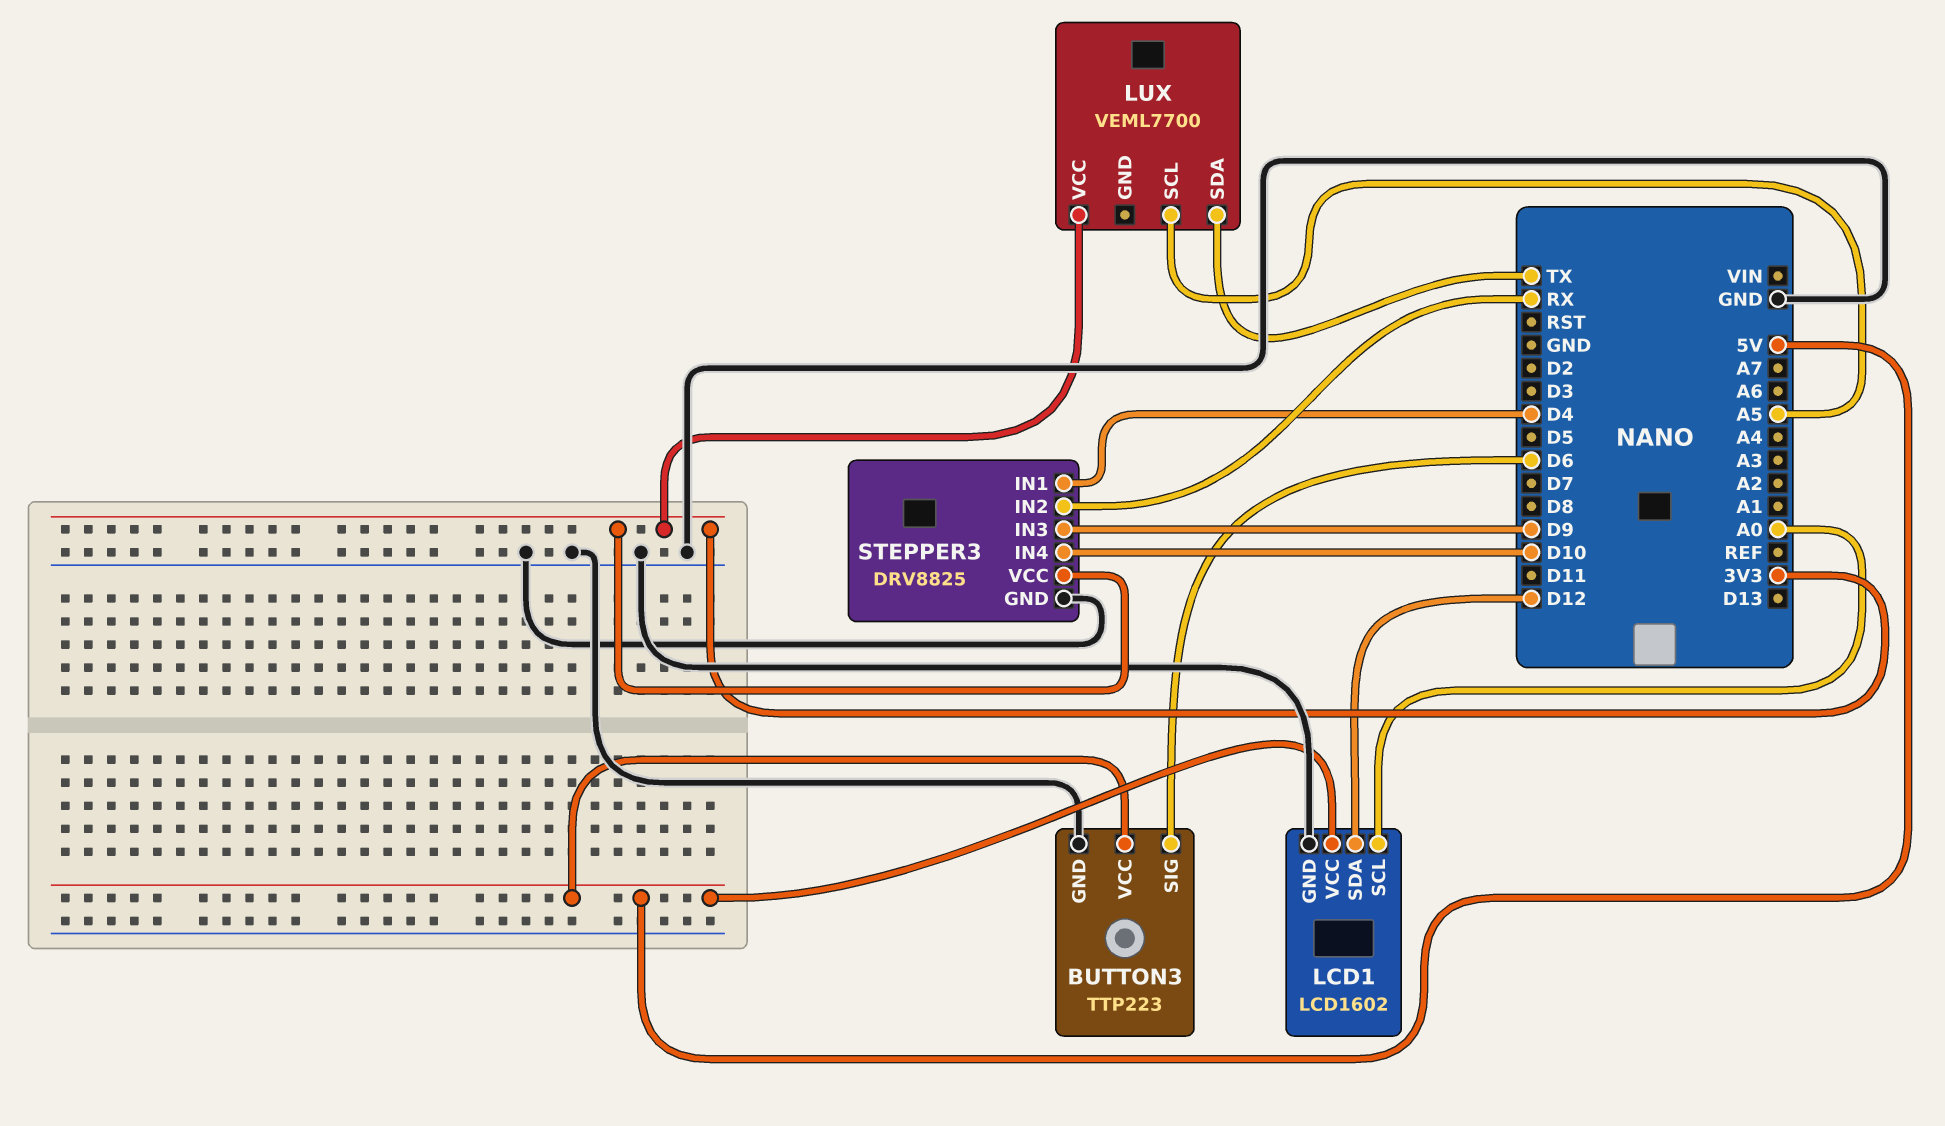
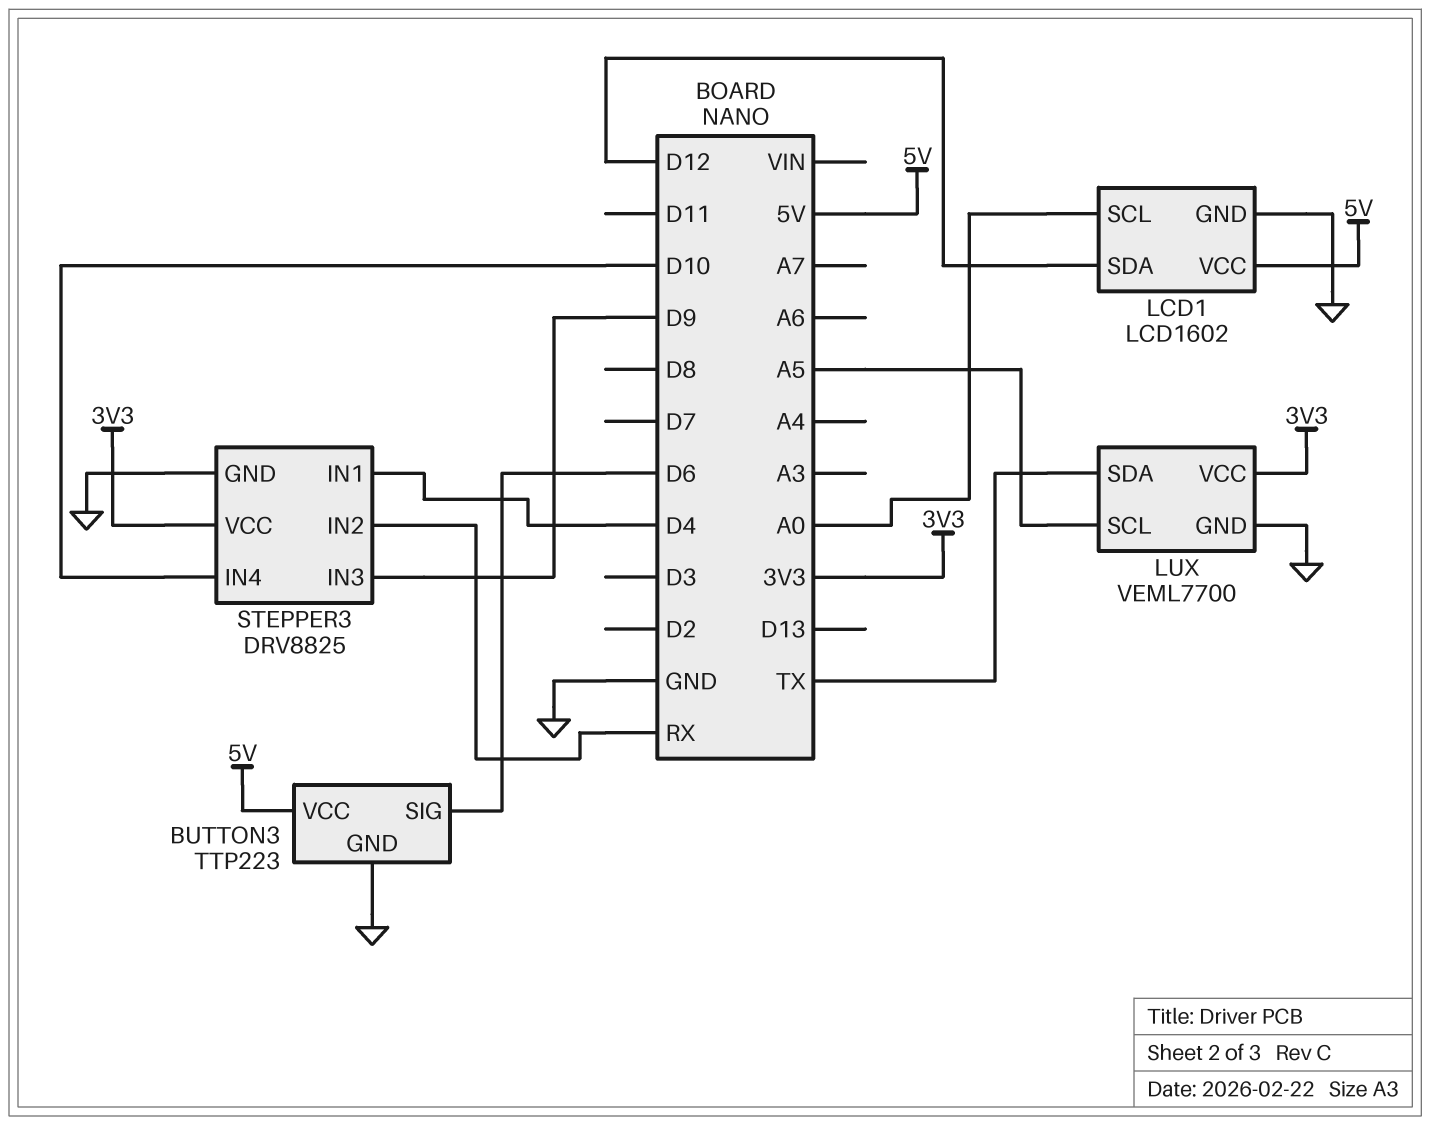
LUX pin GND: none -> GND

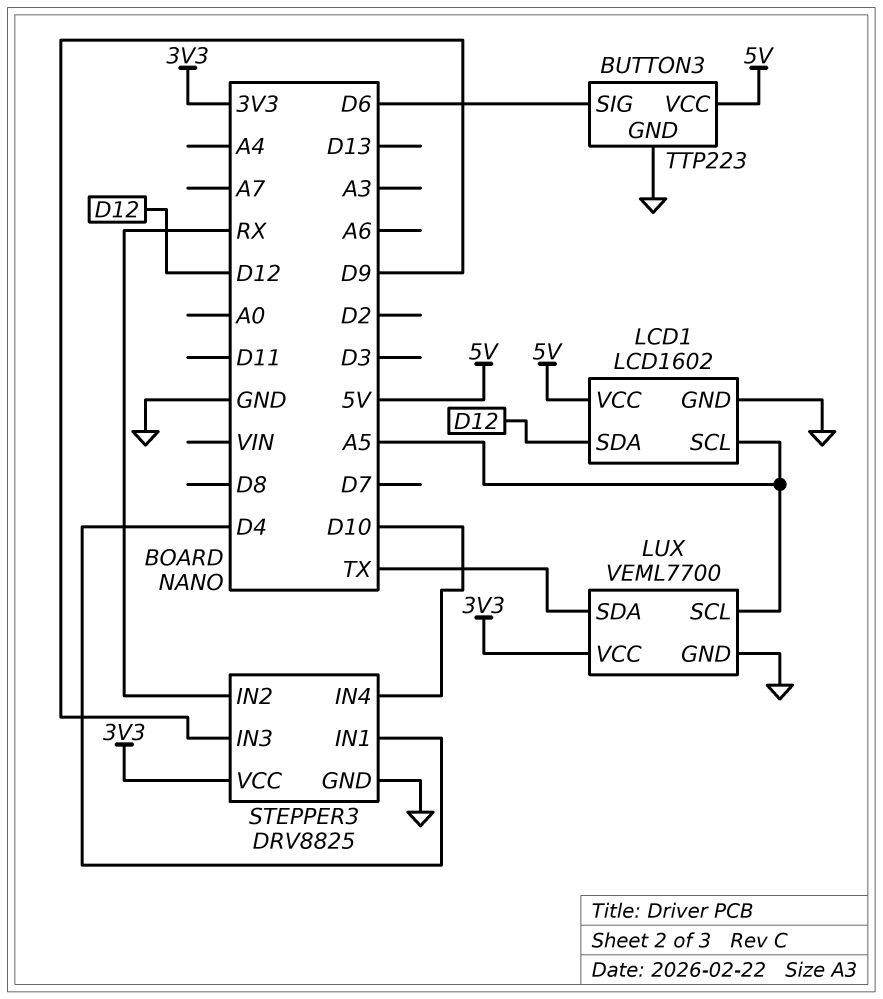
LCD1 pin SCL: A0 -> A5

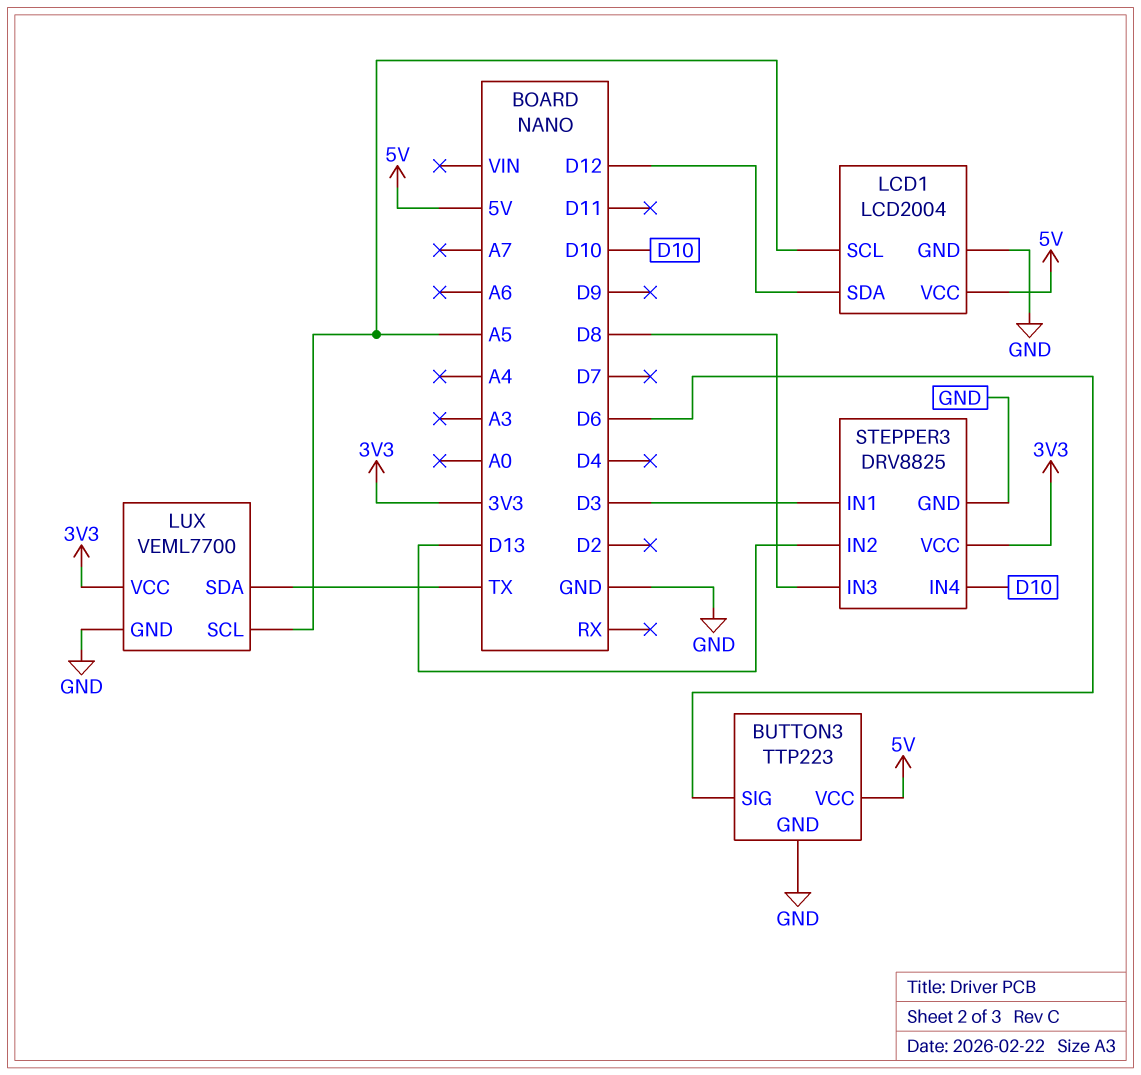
LCD1: LCD1602 -> LCD2004
STEPPER3 pin IN1: D4 -> D3
STEPPER3 pin IN2: RX -> D13
STEPPER3 pin IN3: D9 -> D8

